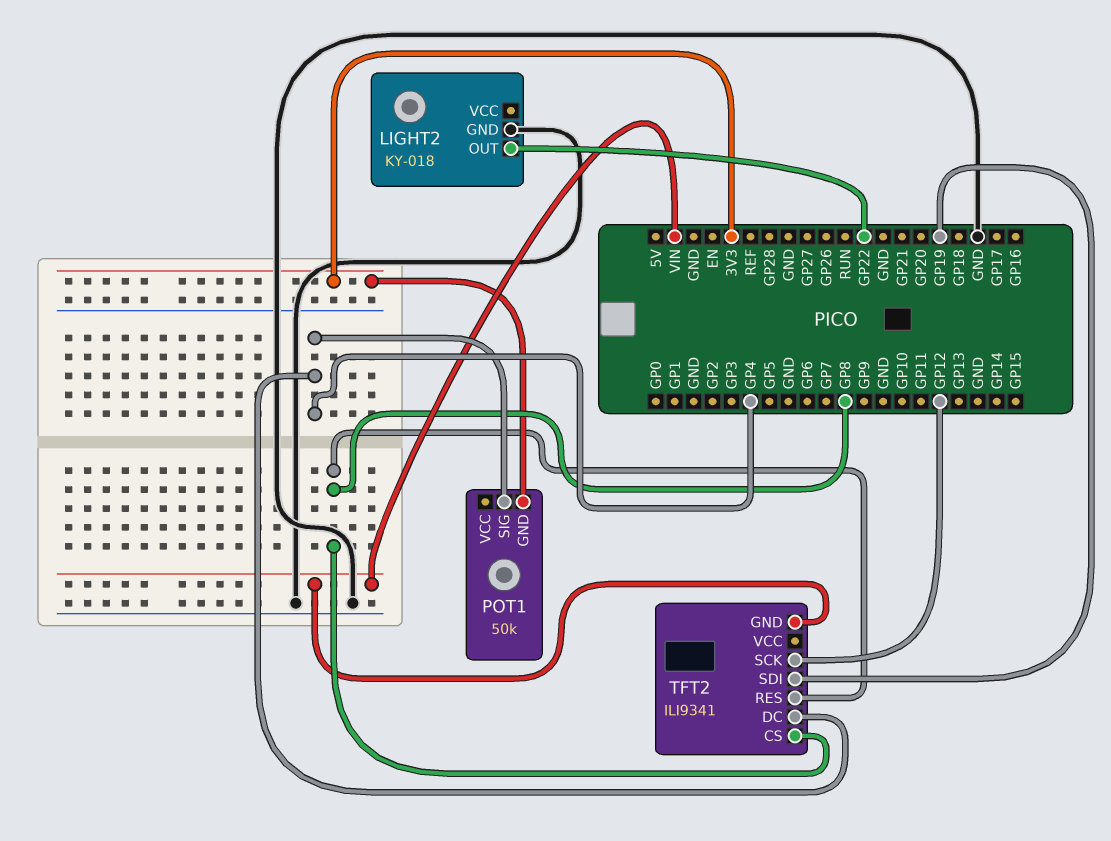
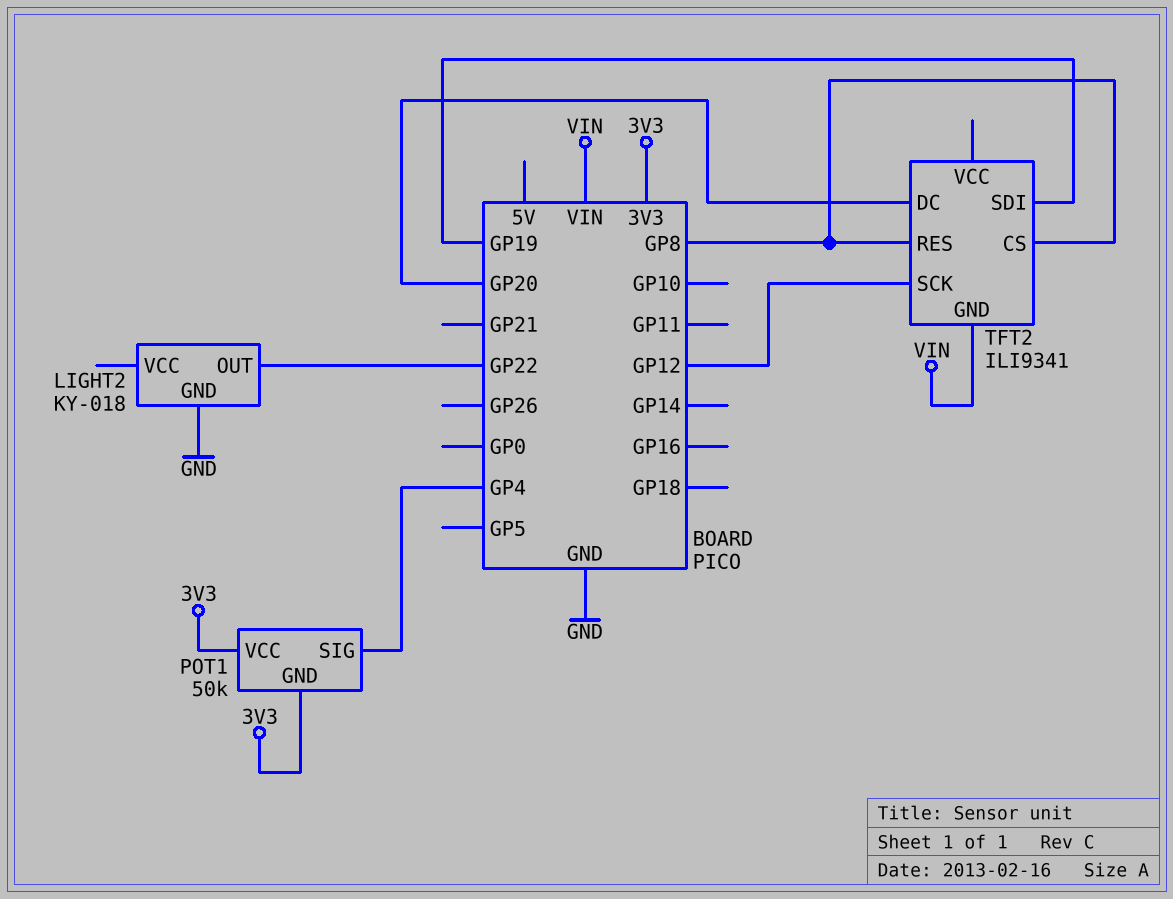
POT1 pin VCC: none -> 3V3
TFT2 pin DC: GP4 -> GP20

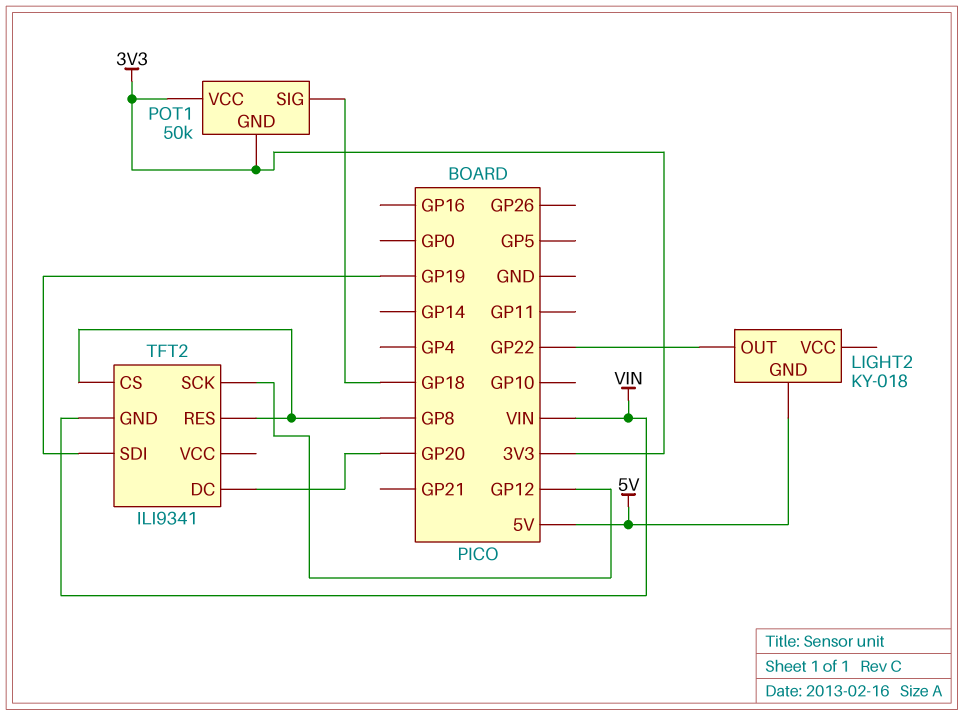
LIGHT2 pin GND: GND -> 5V
POT1 pin SIG: GP4 -> GP18

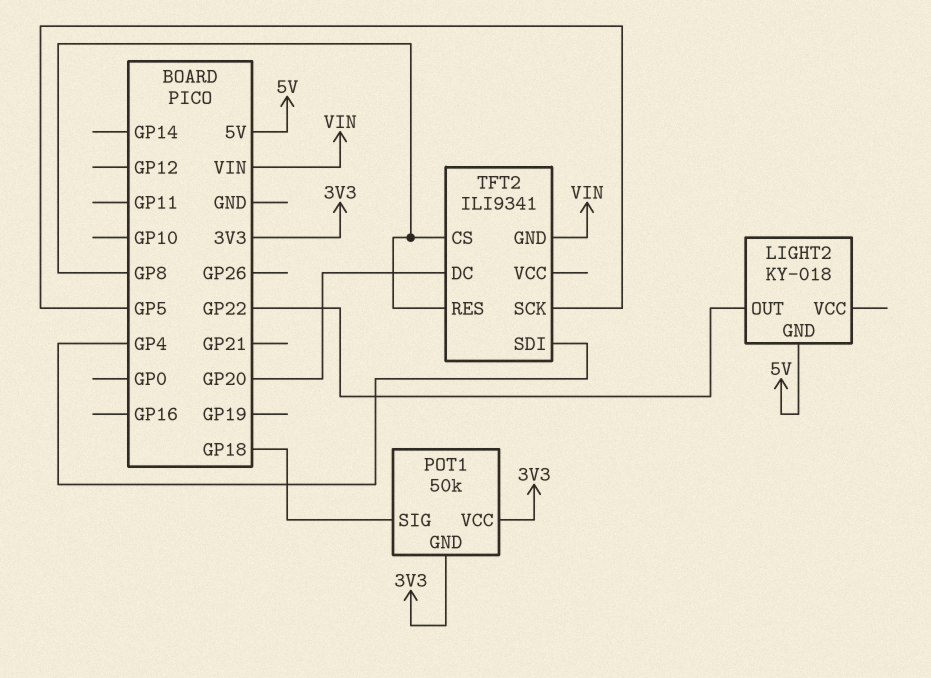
TFT2 pin SCK: GP12 -> GP5
TFT2 pin SDI: GP19 -> GP4

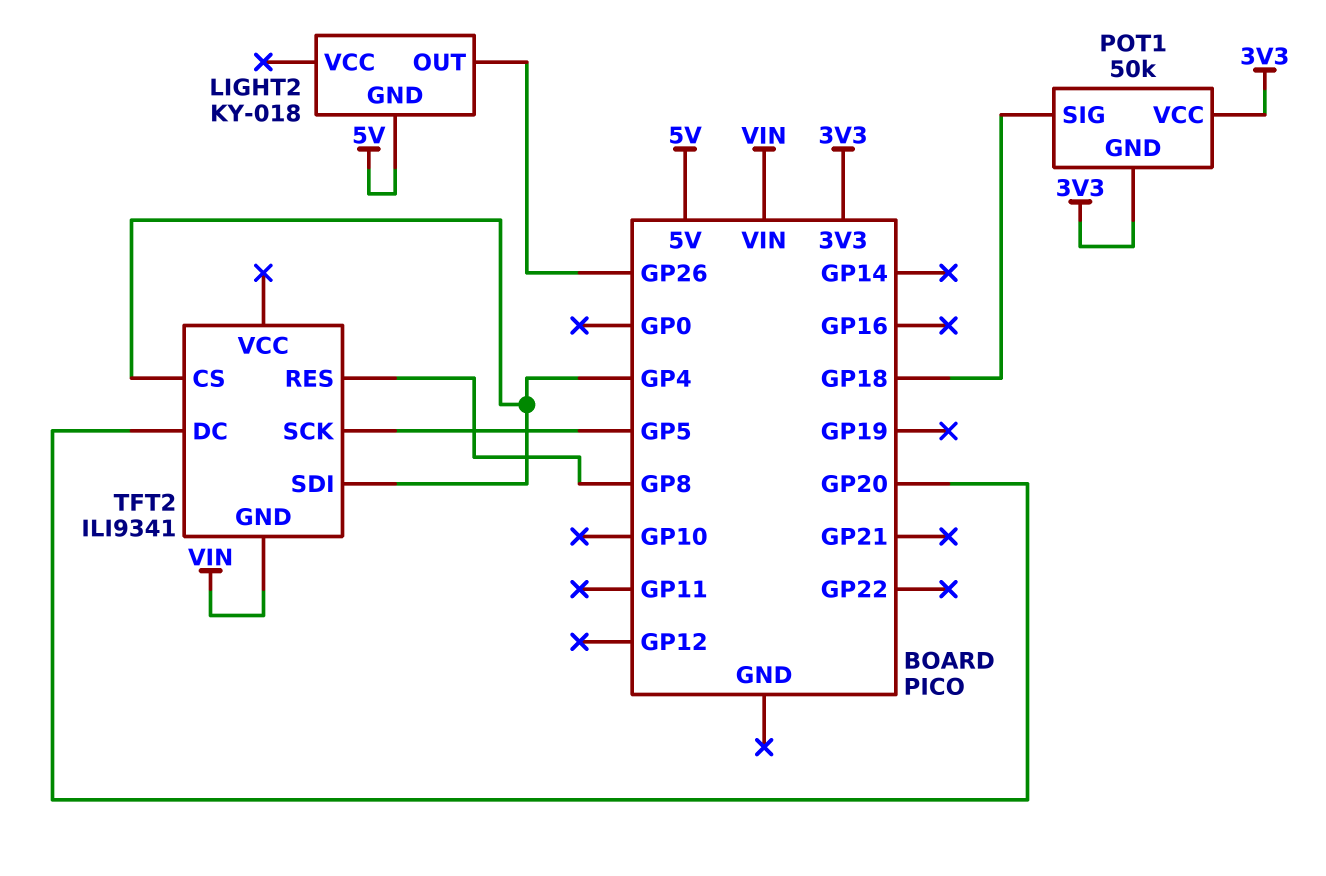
LIGHT2 pin OUT: GP22 -> GP26
TFT2 pin CS: GP8 -> GP4

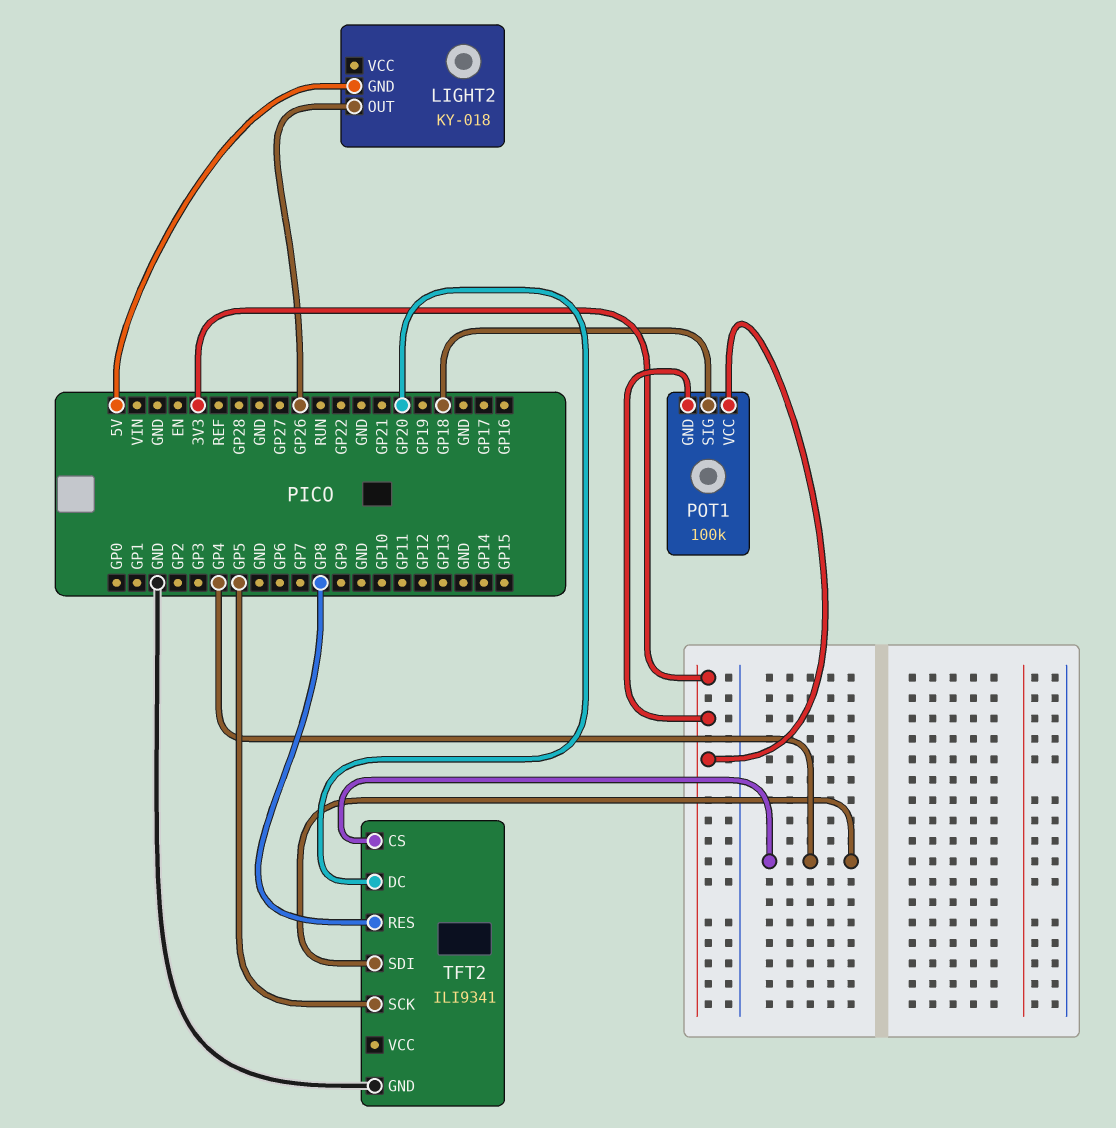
POT1: 50k -> 100k
TFT2 pin GND: VIN -> GND

